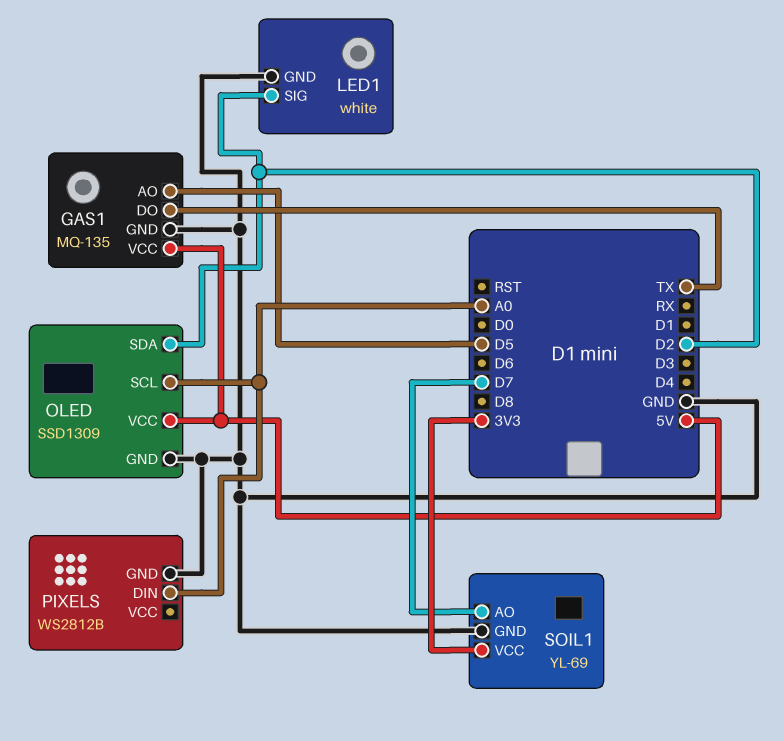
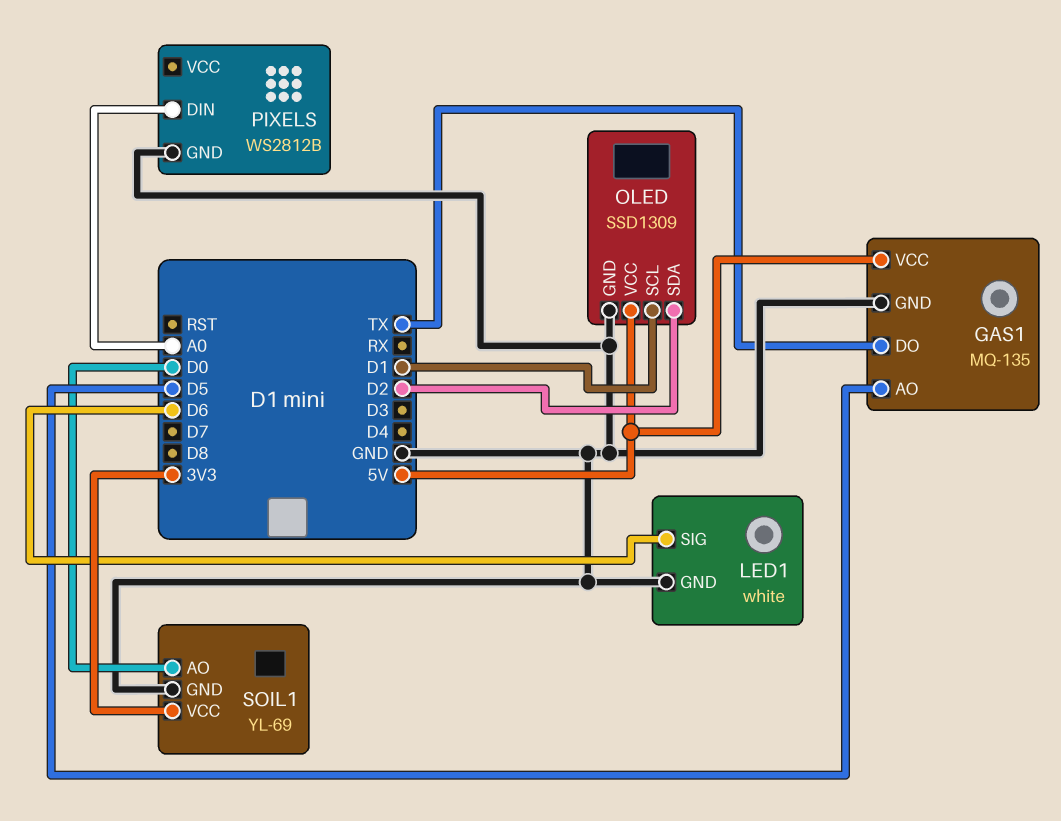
LED1 pin SIG: D2 -> D6
OLED pin SCL: A0 -> D1
SOIL1 pin AO: D7 -> D0

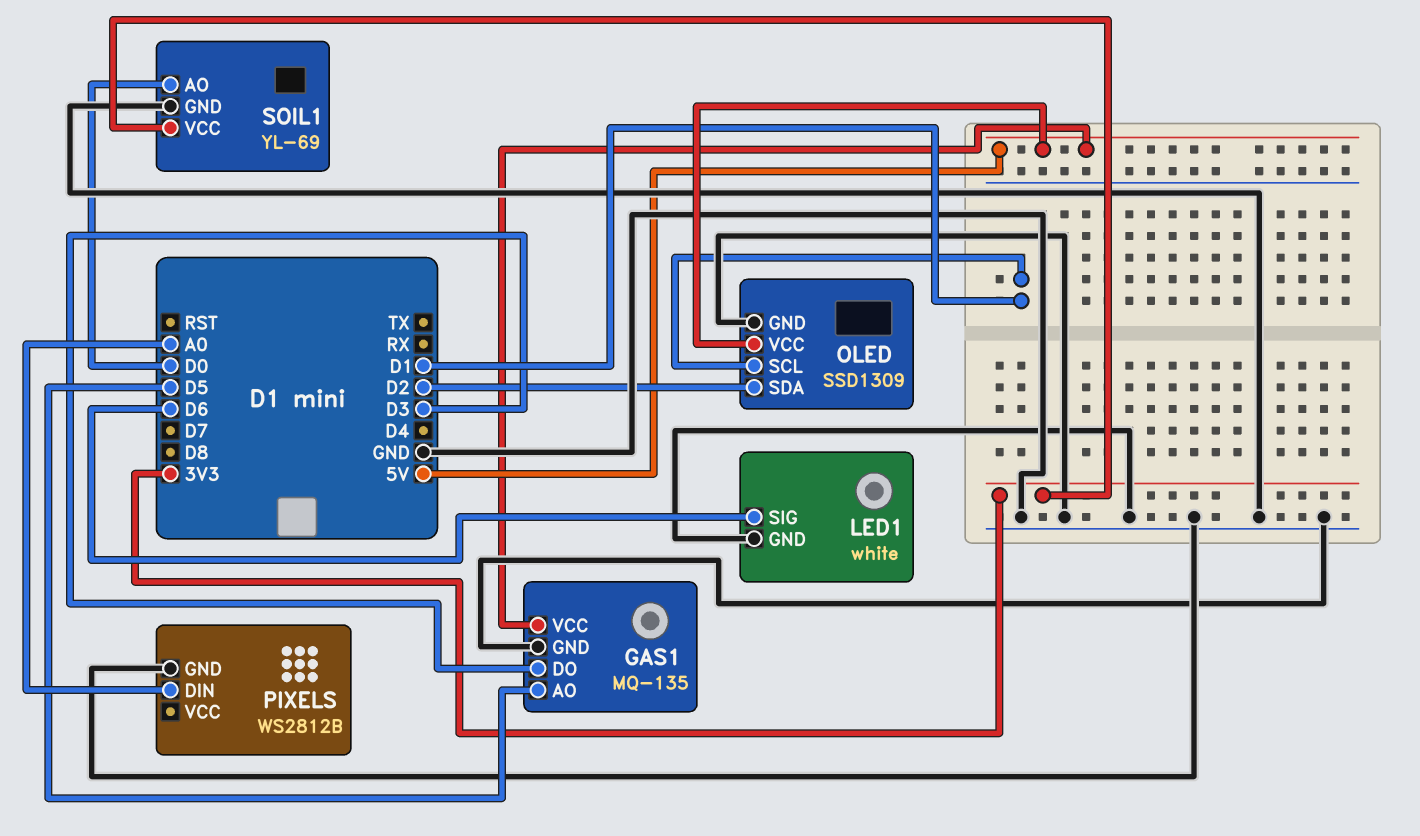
GAS1 pin DO: TX -> D3

